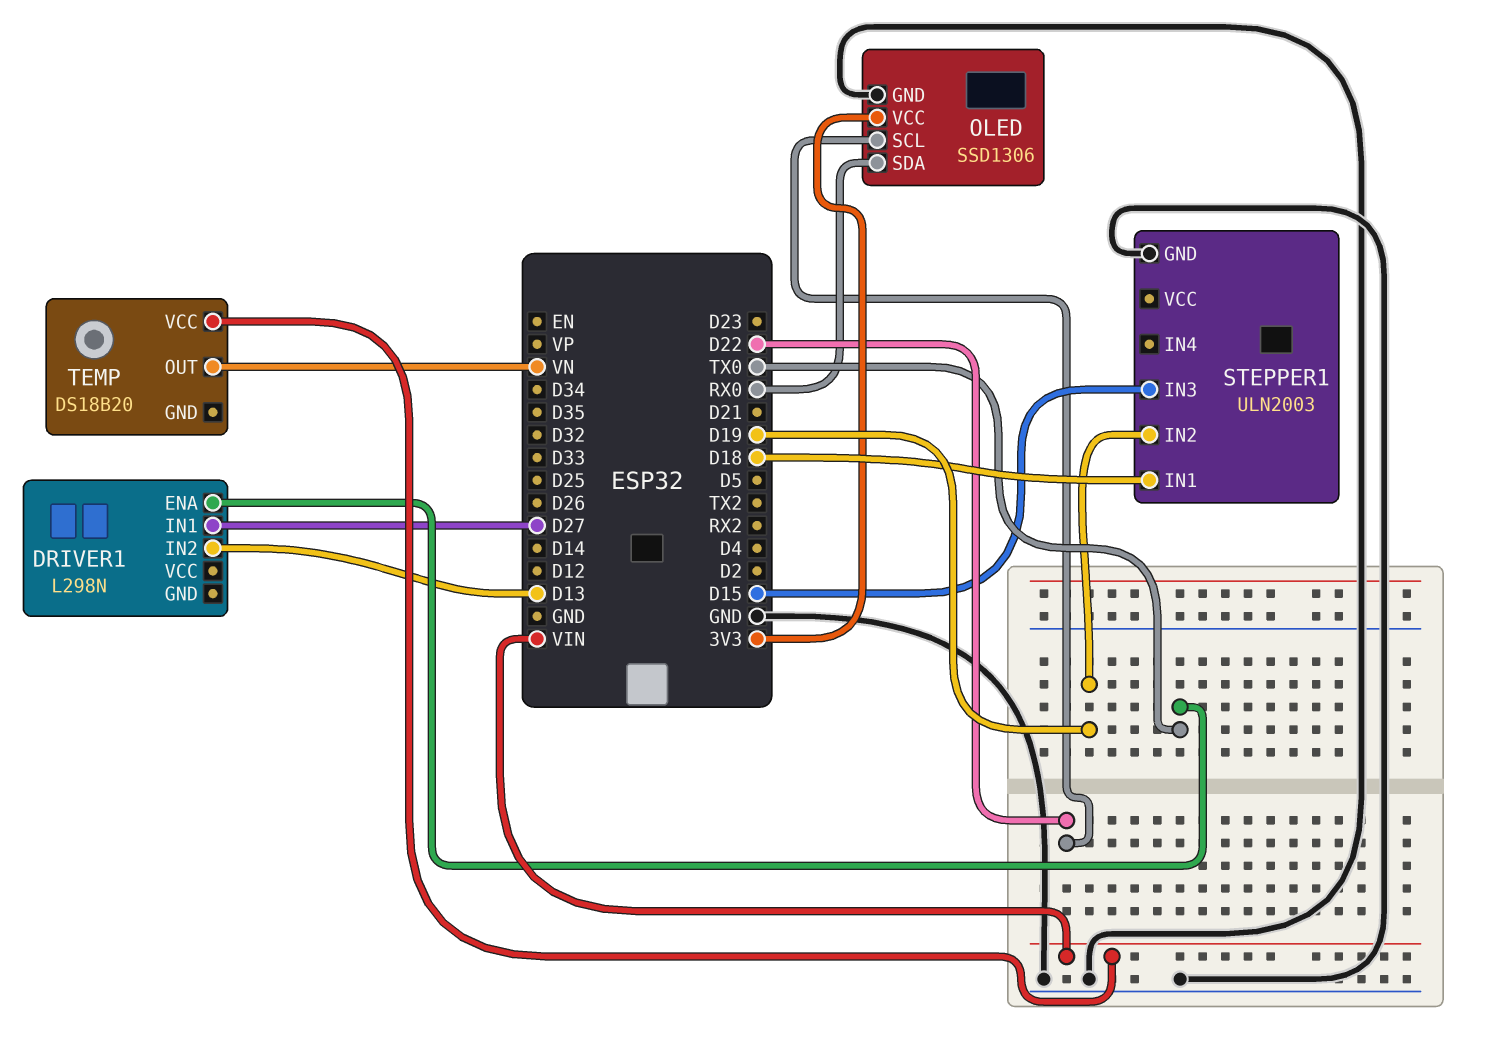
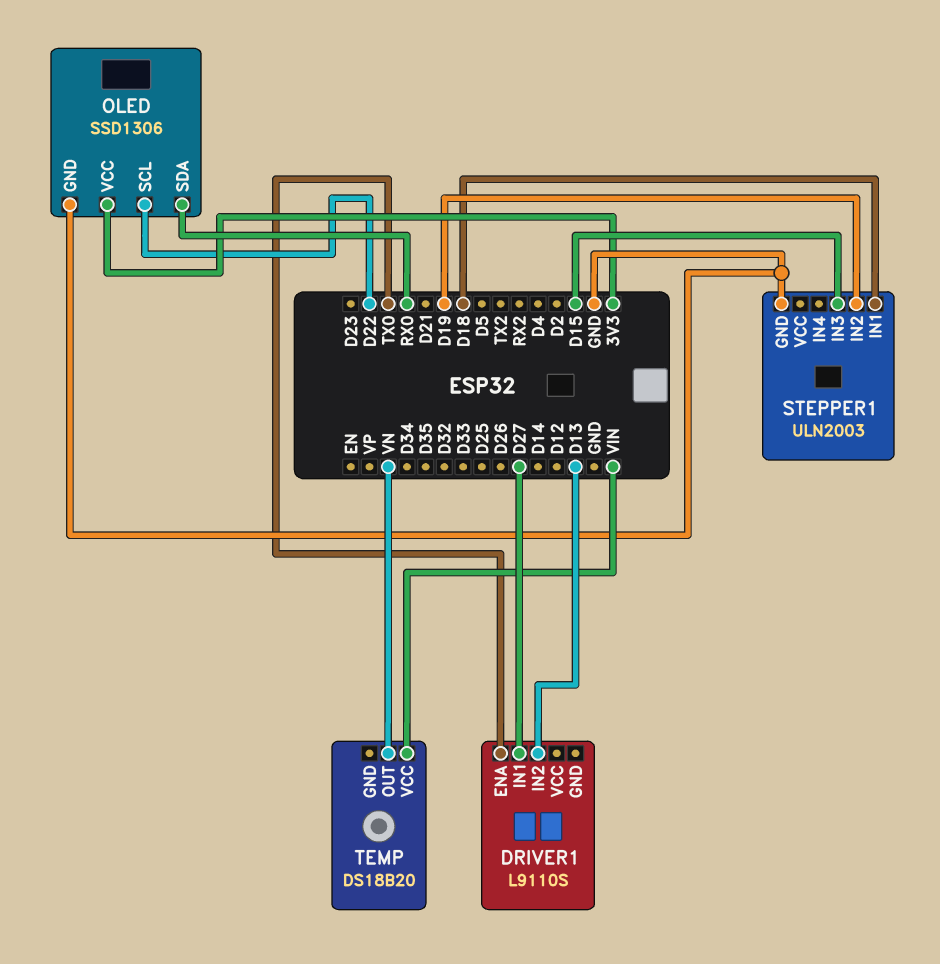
DRIVER1: L298N -> L9110S

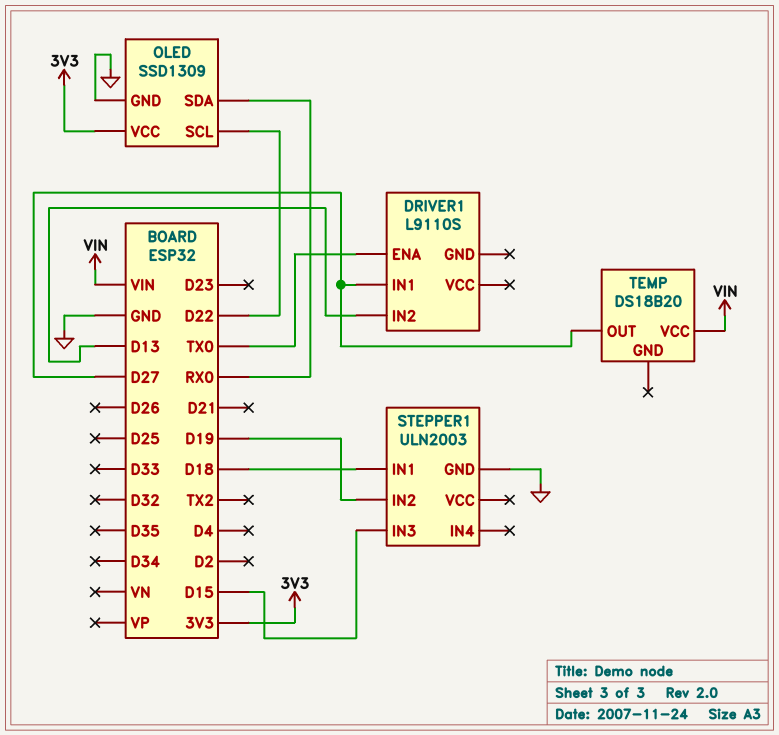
OLED: SSD1306 -> SSD1309
TEMP pin OUT: VN -> D27

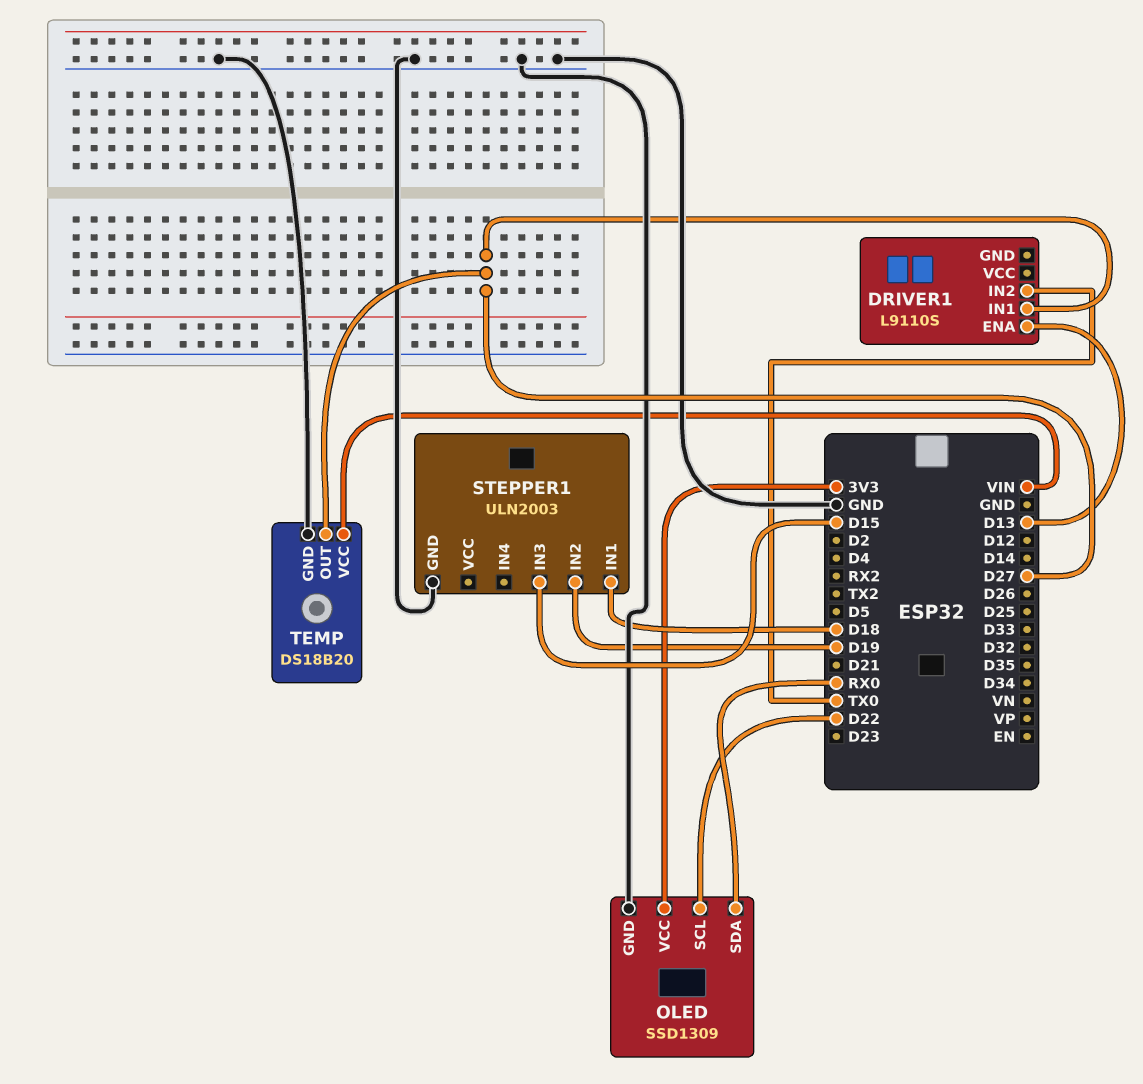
DRIVER1 pin ENA: TX0 -> D13
DRIVER1 pin IN2: D13 -> TX0
TEMP pin GND: none -> GND

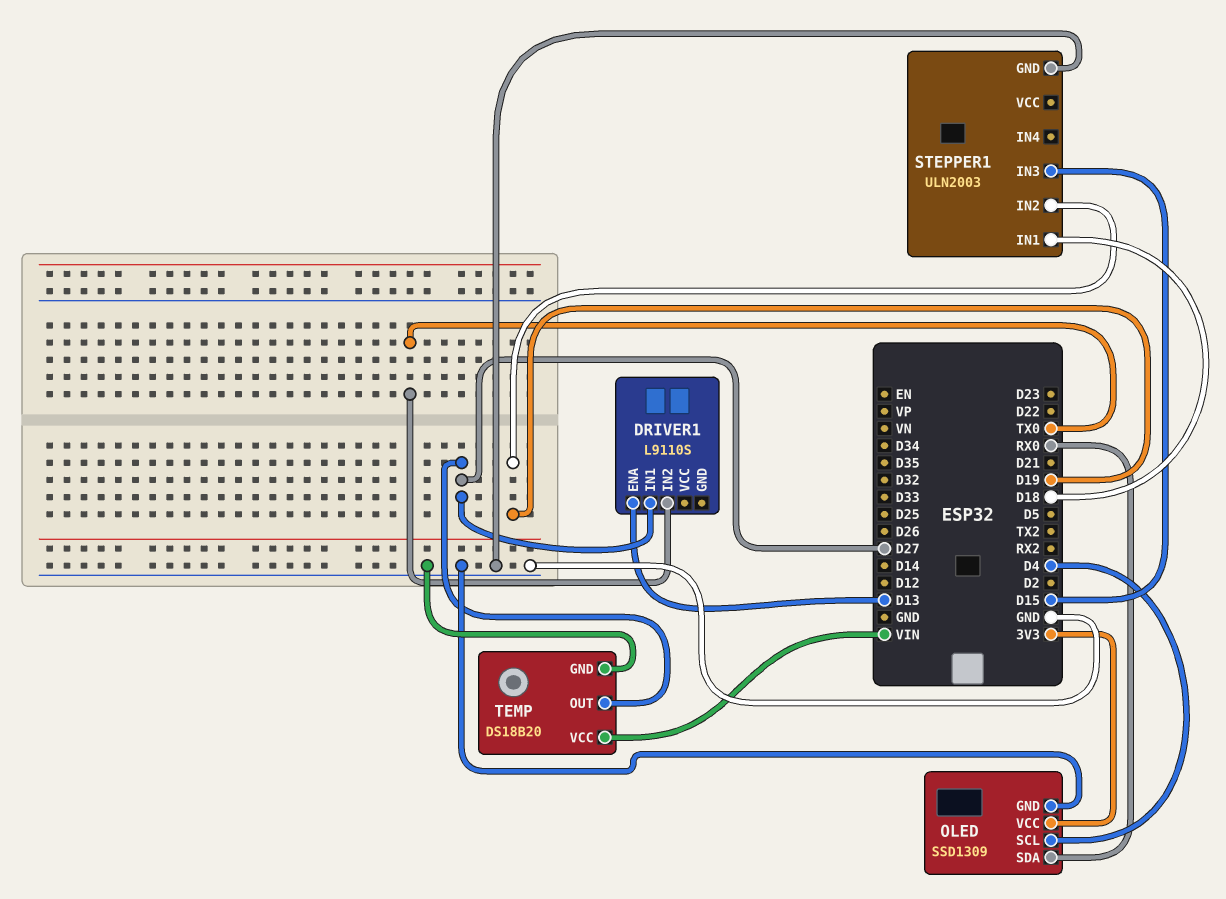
OLED pin SCL: D22 -> D4

